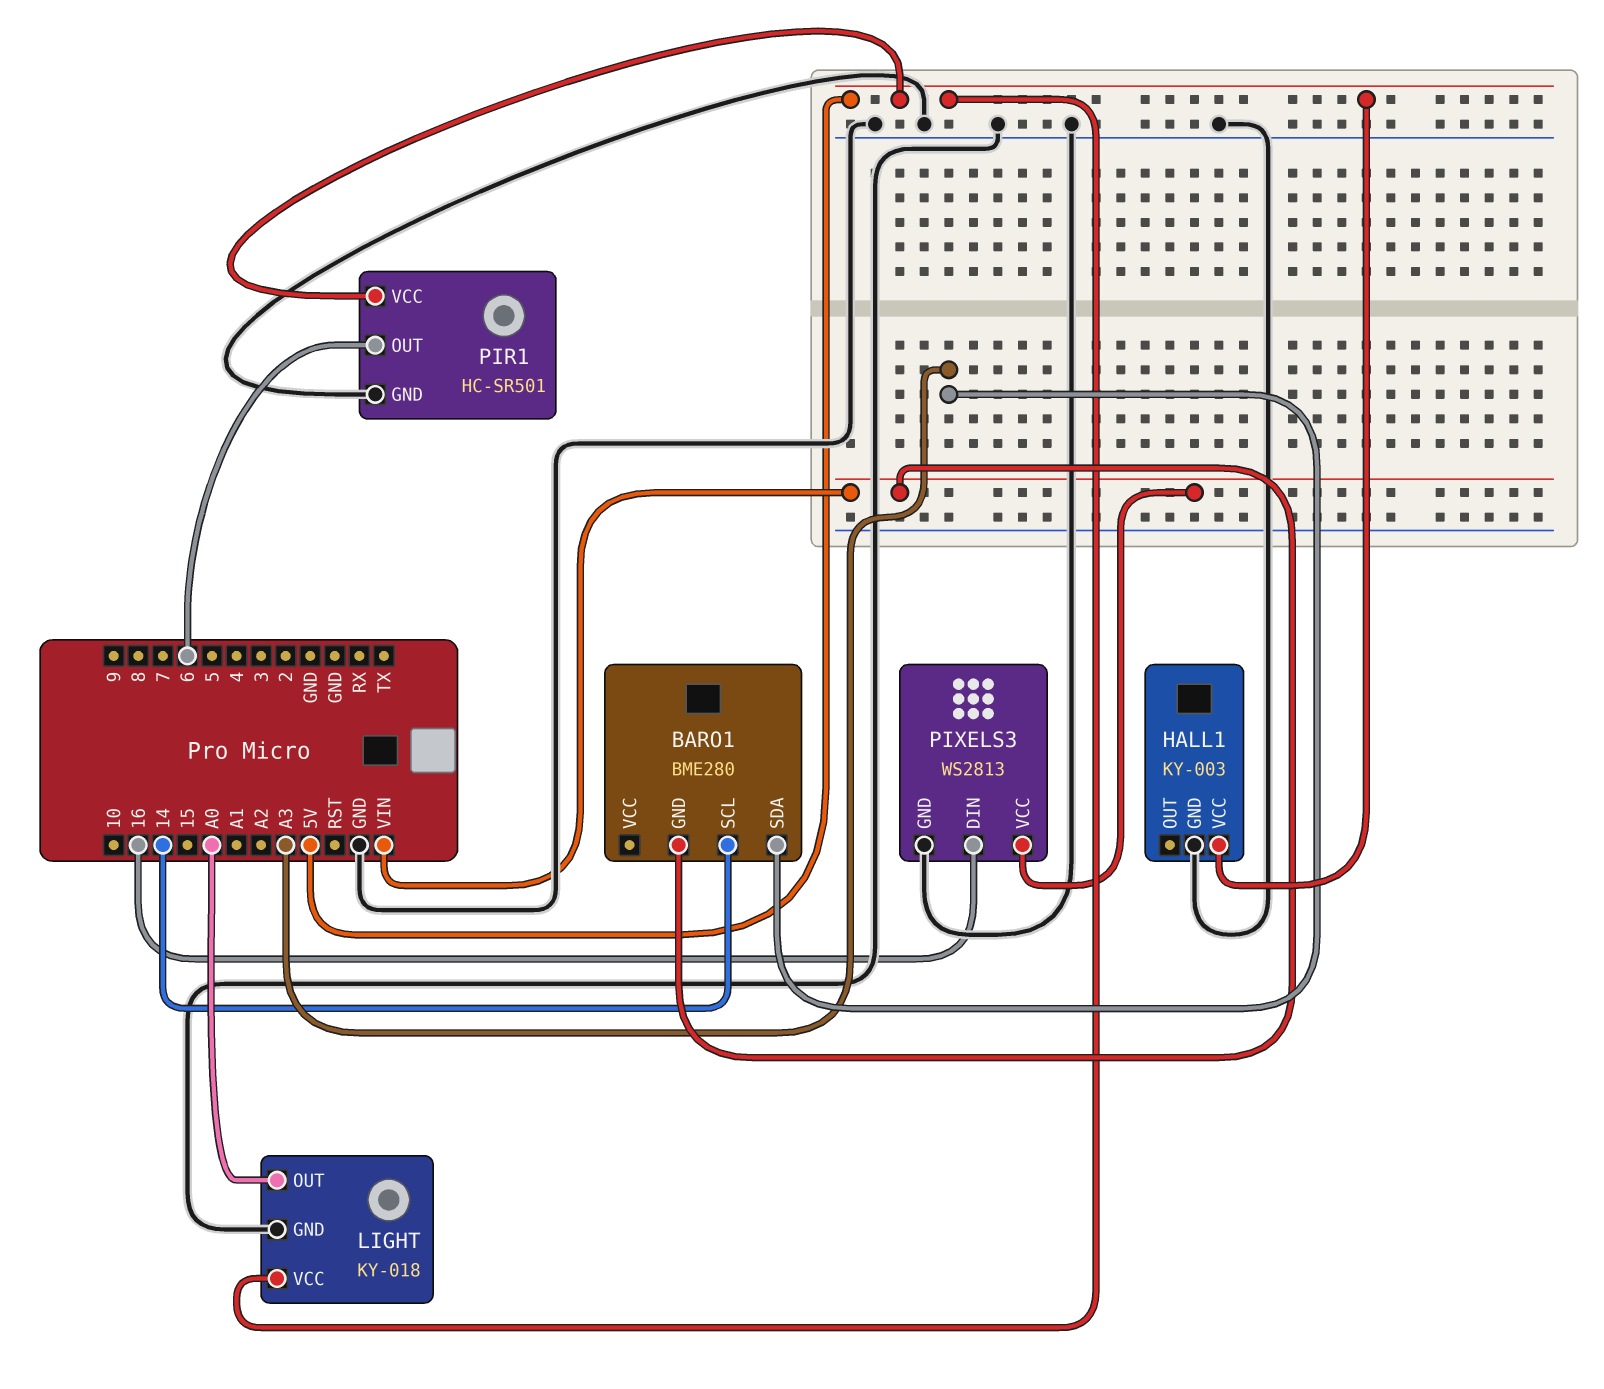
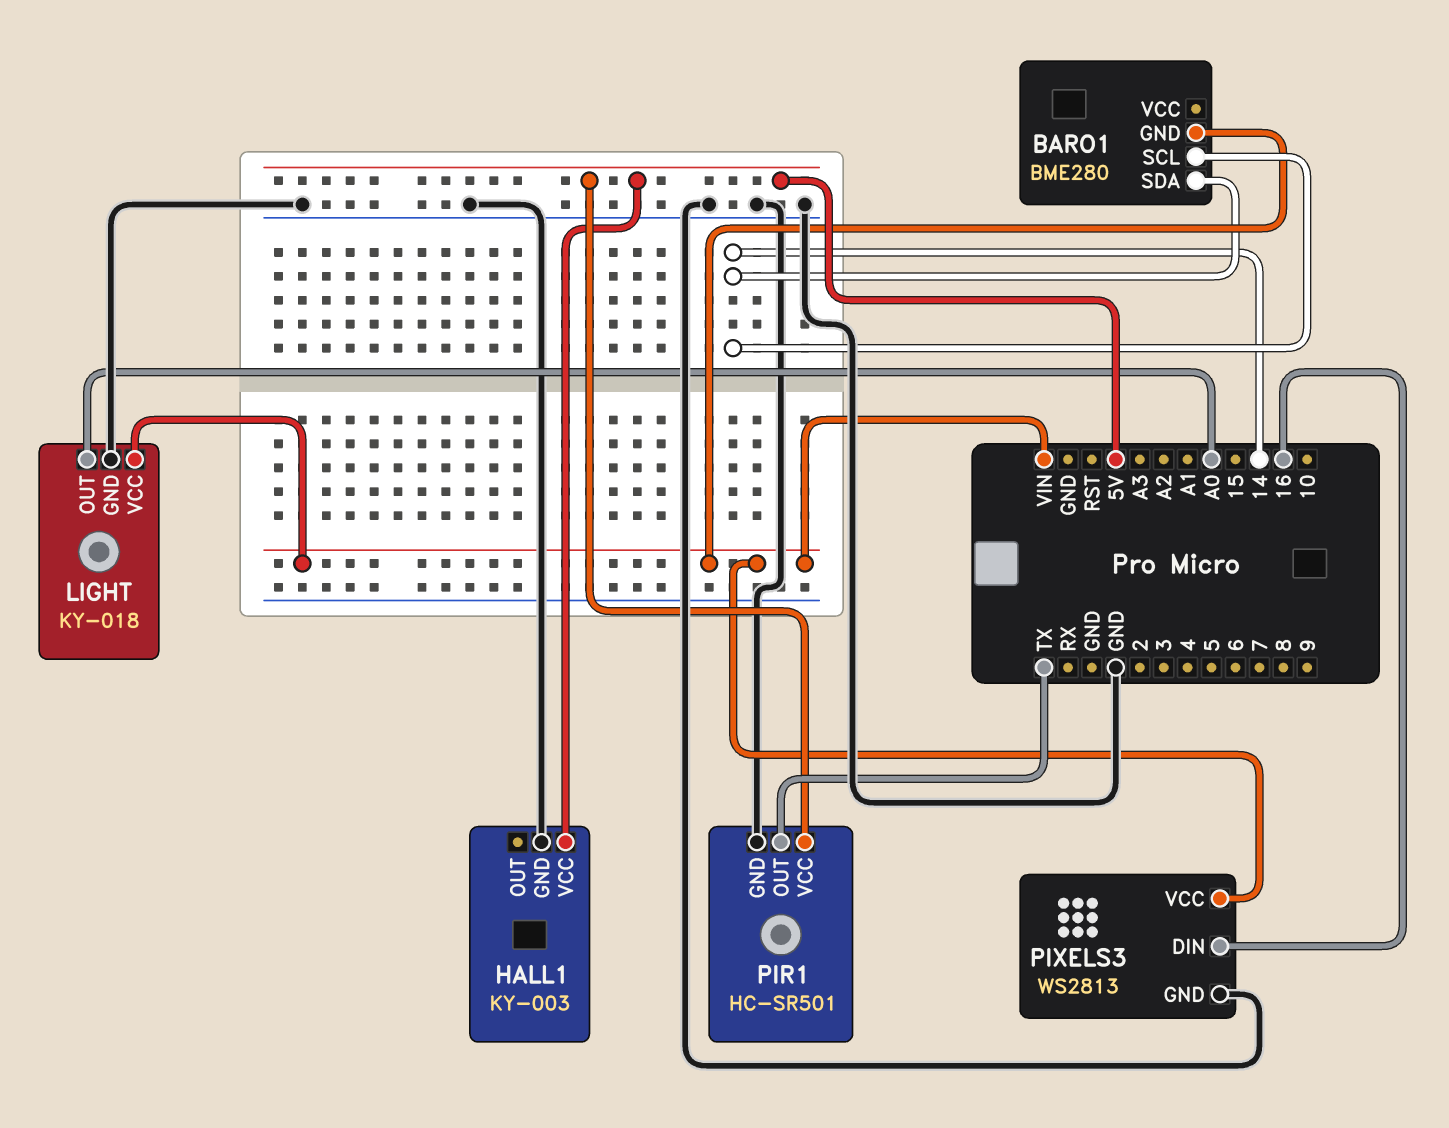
BARO1 pin SDA: A3 -> 14
LIGHT pin VCC: 5V -> VIN
PIR1 pin OUT: 6 -> TX

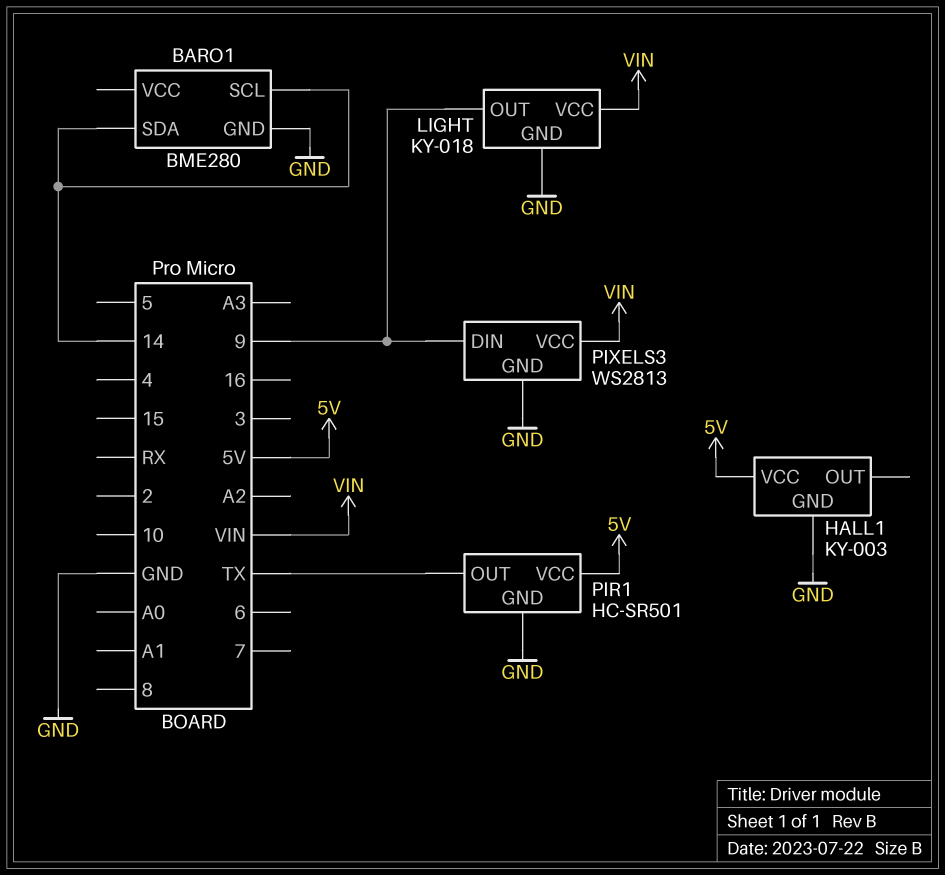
BARO1 pin GND: VIN -> GND
LIGHT pin OUT: A0 -> 9
PIXELS3 pin DIN: 16 -> 9

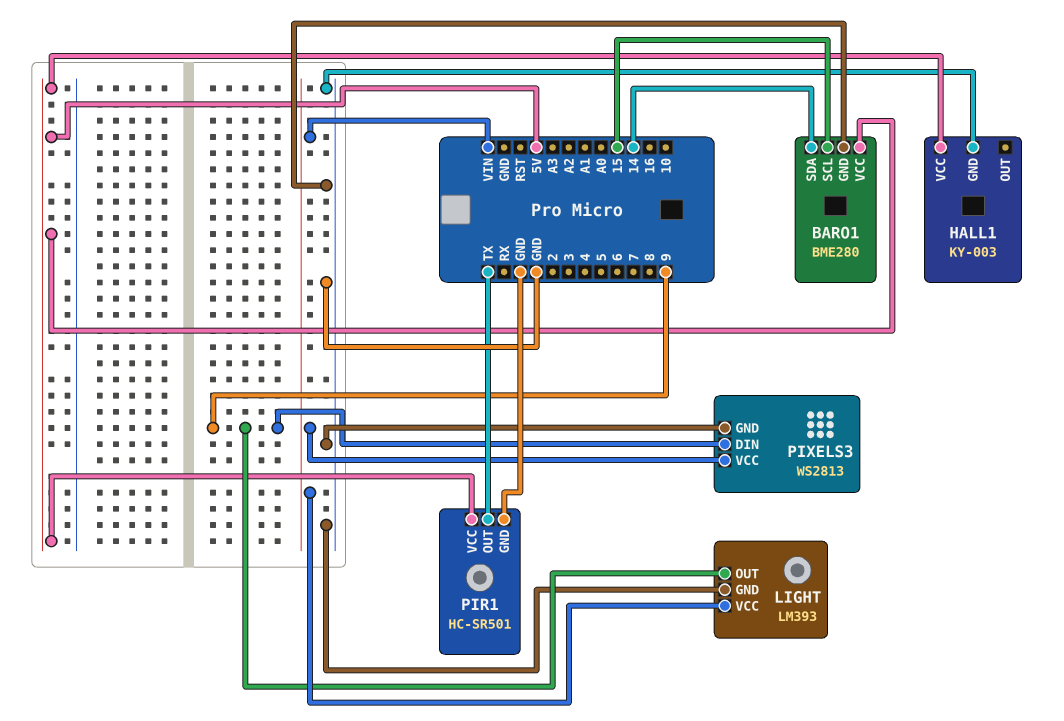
BARO1 pin SCL: 14 -> 15
BARO1 pin VCC: none -> 5V
LIGHT: KY-018 -> LM393

